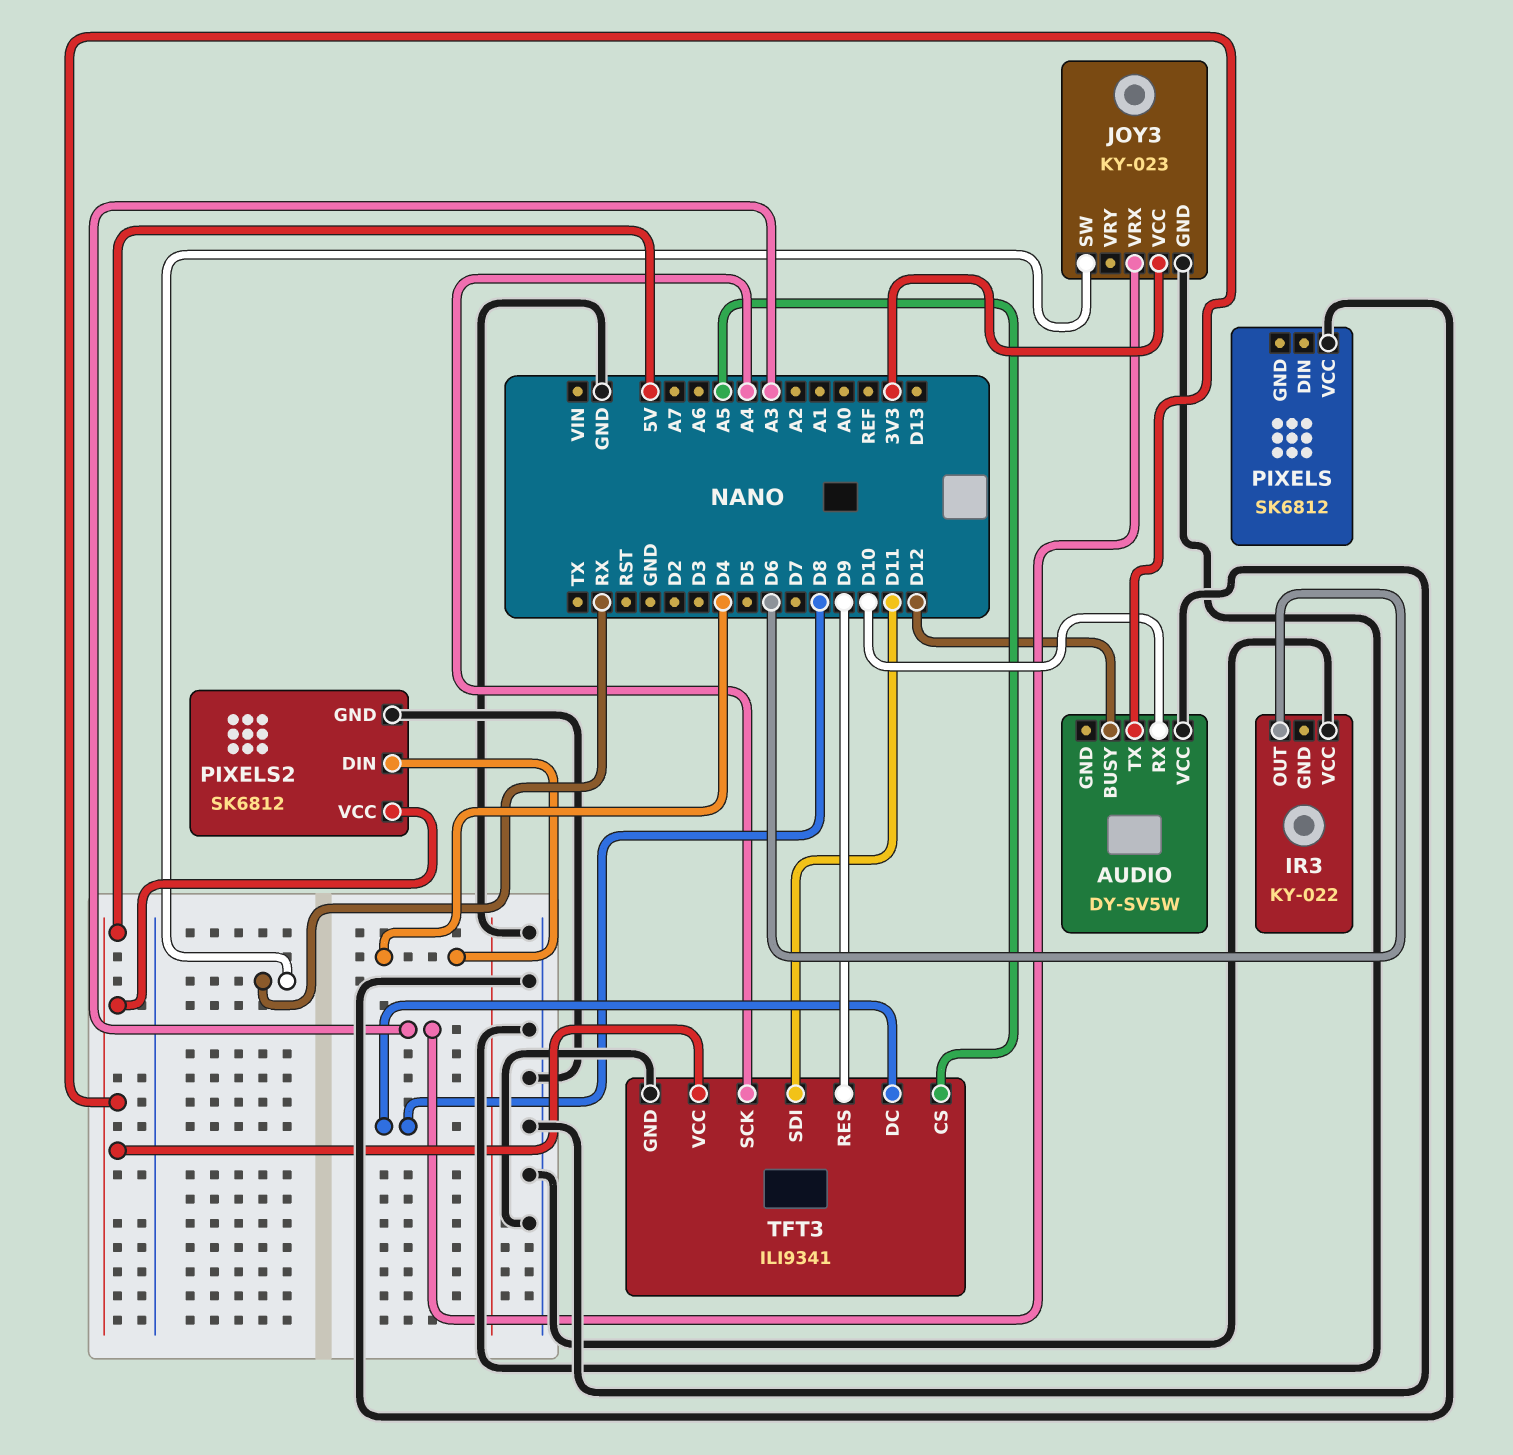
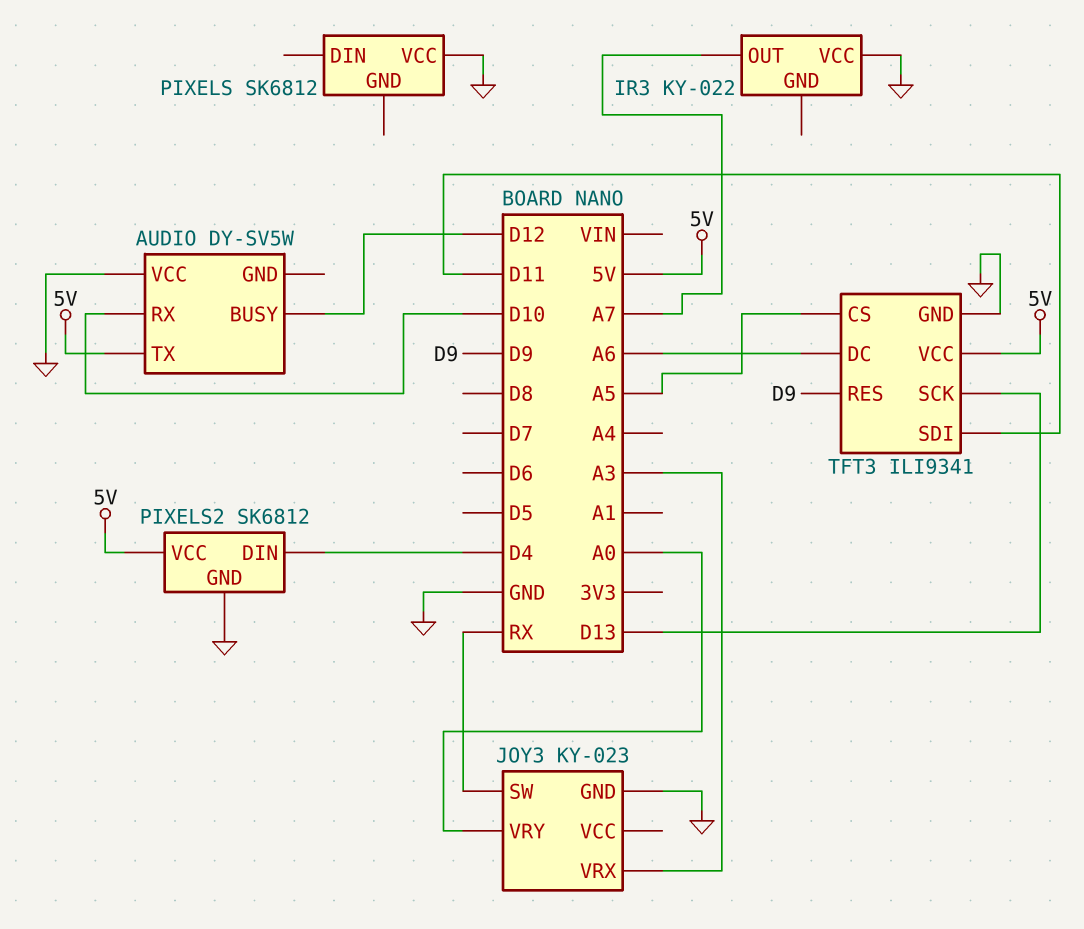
IR3 pin OUT: D6 -> A7
JOY3 pin VCC: 3V3 -> none
JOY3 pin VRY: none -> A0
TFT3 pin DC: D8 -> A6
TFT3 pin SCK: A4 -> D13

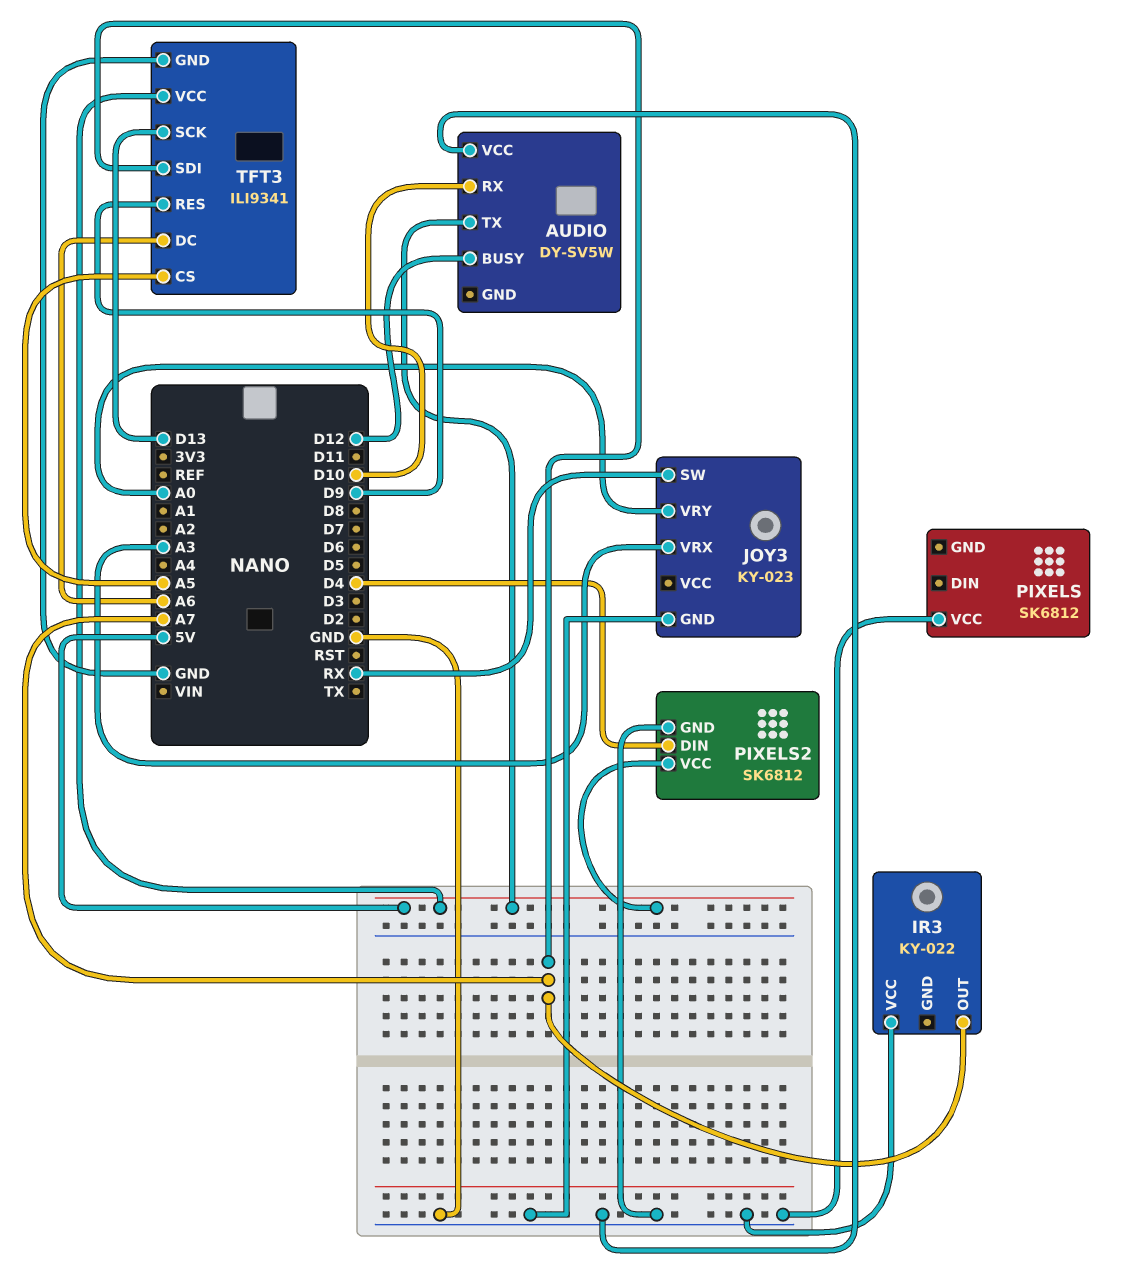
TFT3 pin SDI: D11 -> A7

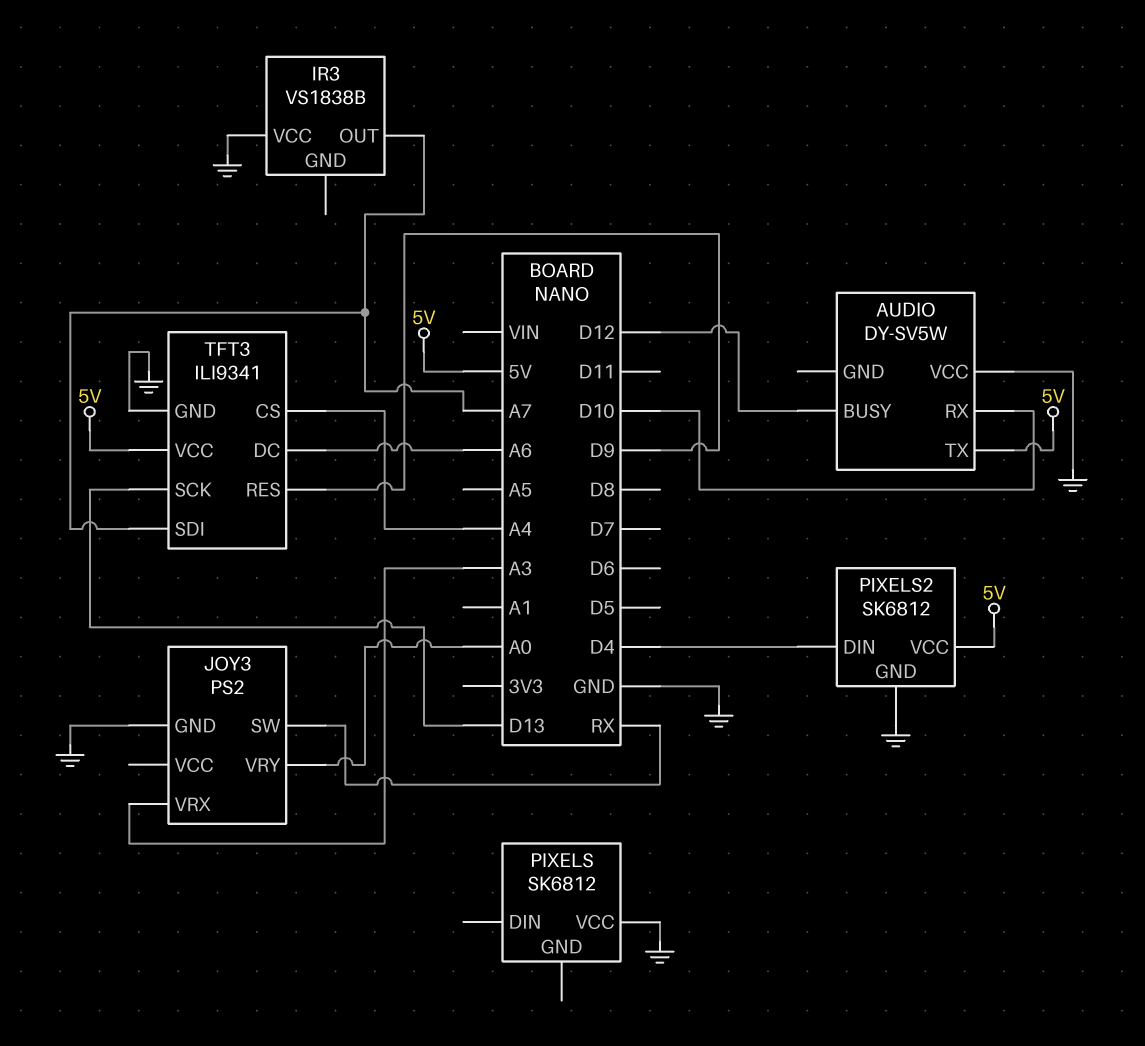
IR3: KY-022 -> VS1838B
JOY3: KY-023 -> PS2
TFT3 pin CS: A5 -> A4

